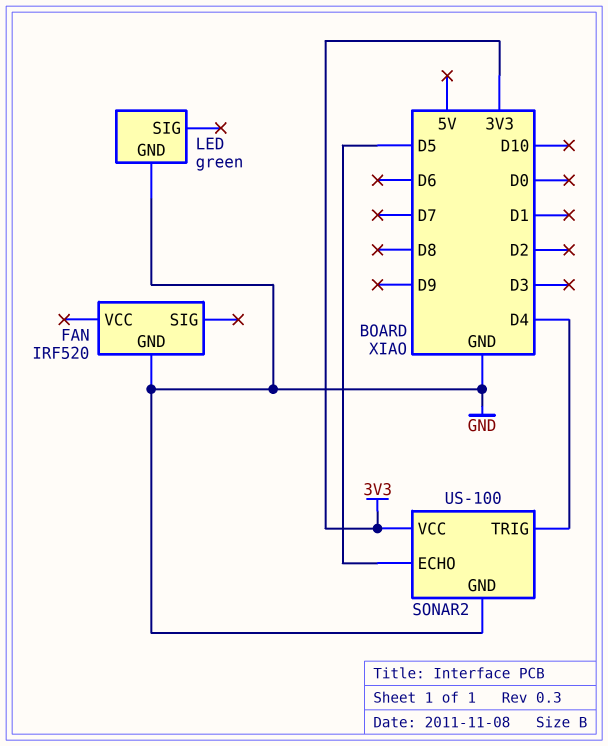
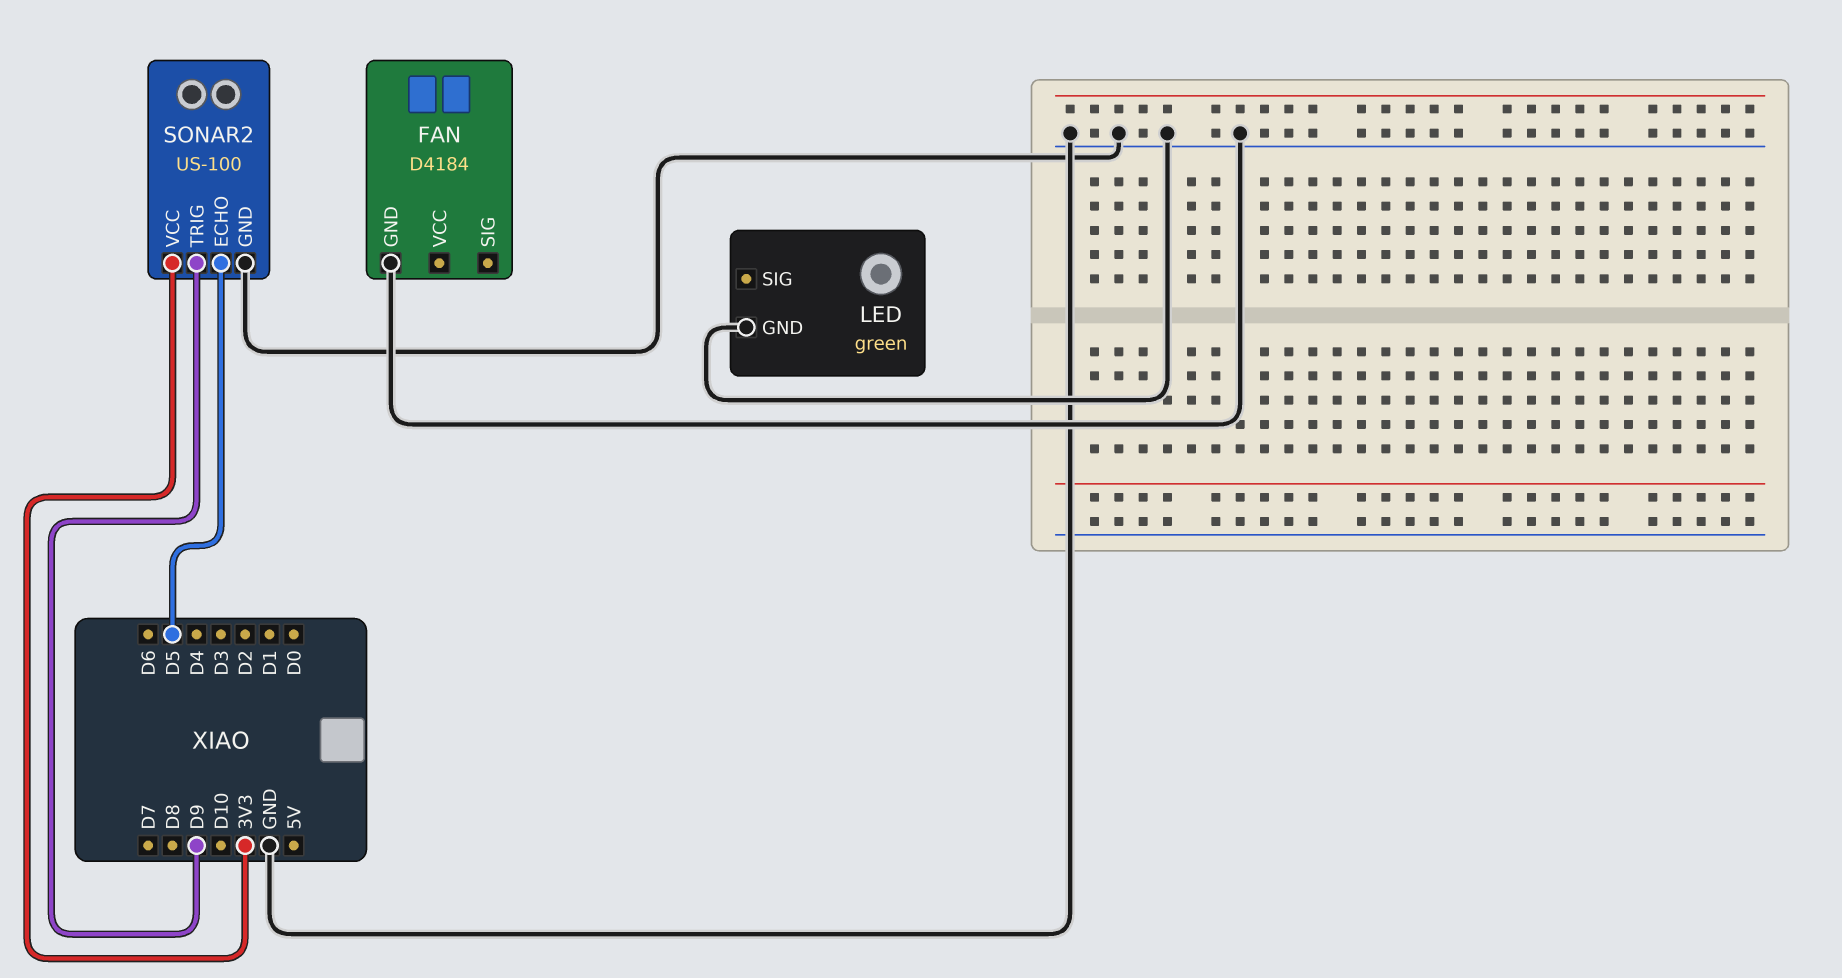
FAN: IRF520 -> D4184
SONAR2 pin TRIG: D4 -> D9

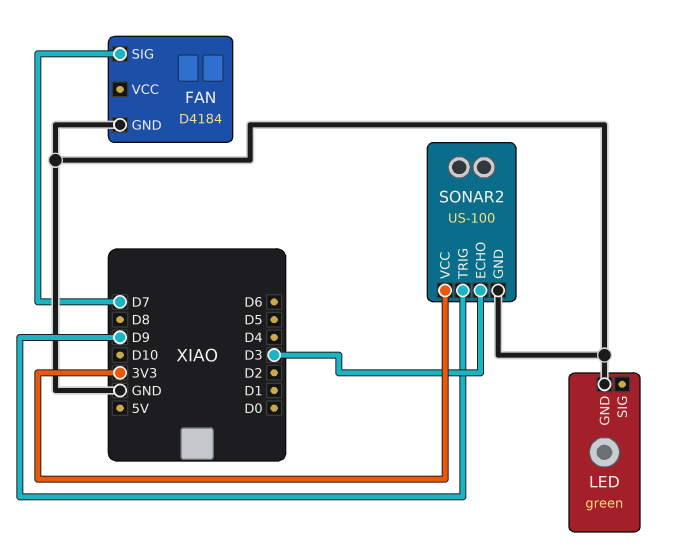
FAN pin SIG: none -> D7
SONAR2 pin ECHO: D5 -> D3

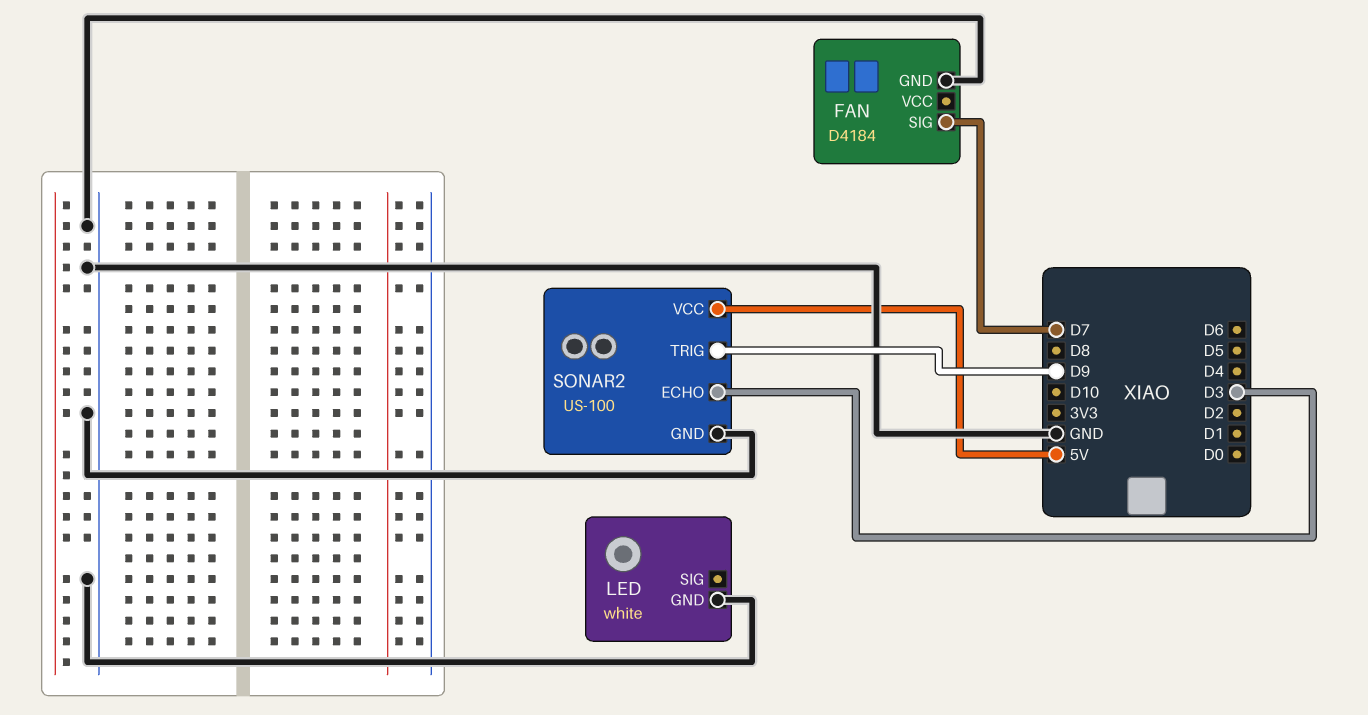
LED: green -> white
SONAR2 pin VCC: 3V3 -> 5V

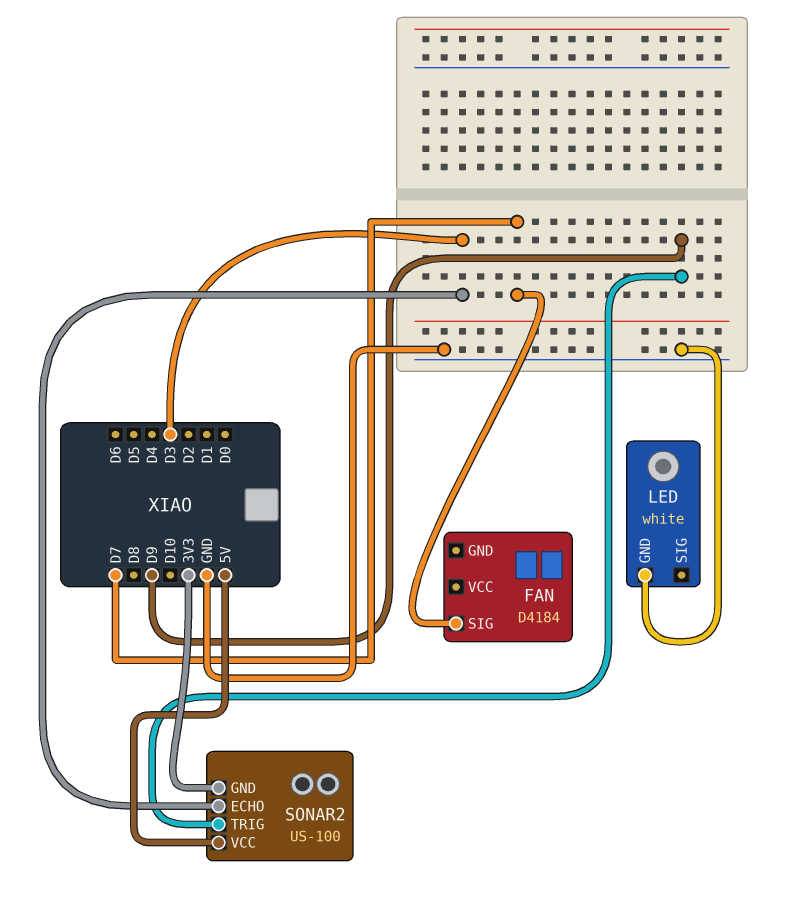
FAN pin GND: GND -> none
SONAR2 pin GND: GND -> 3V3

